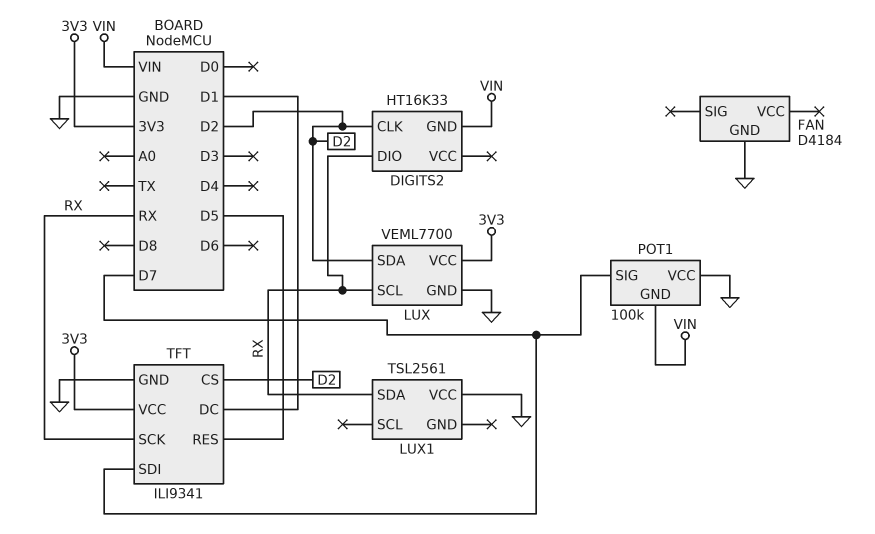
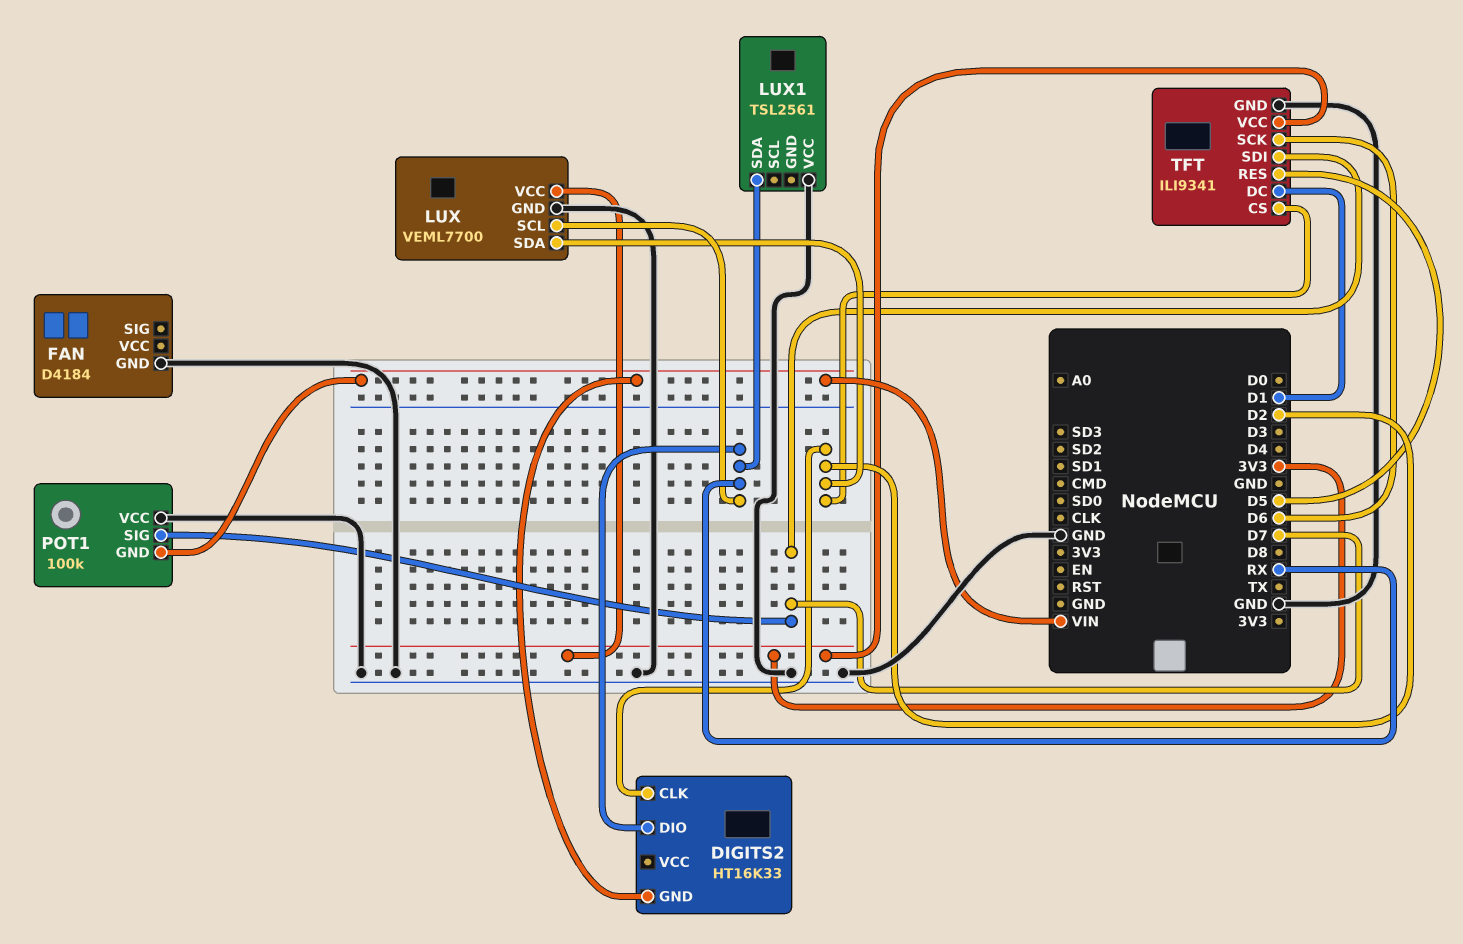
TFT pin SCK: RX -> D6

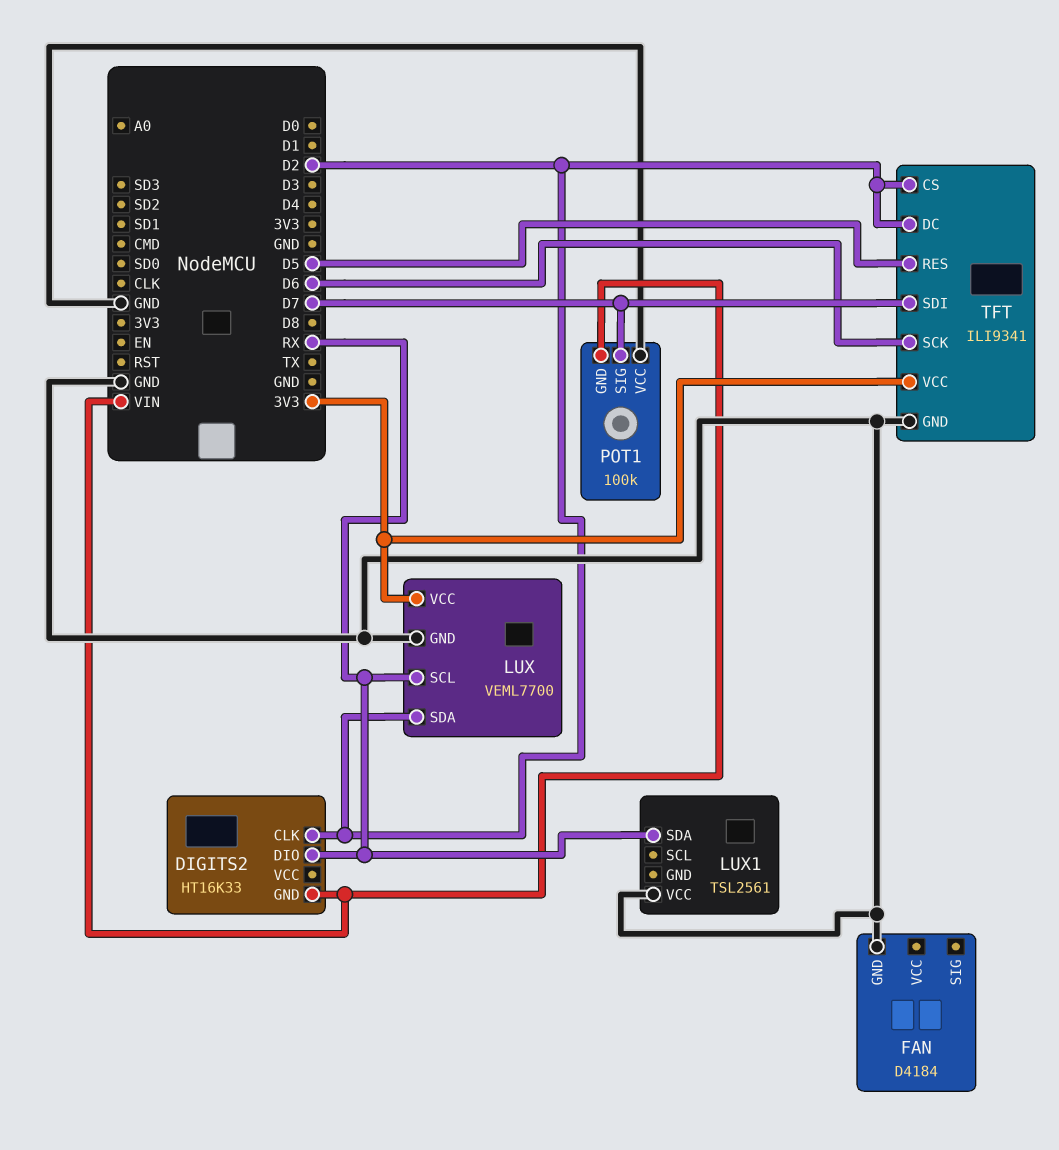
TFT pin DC: D1 -> D2

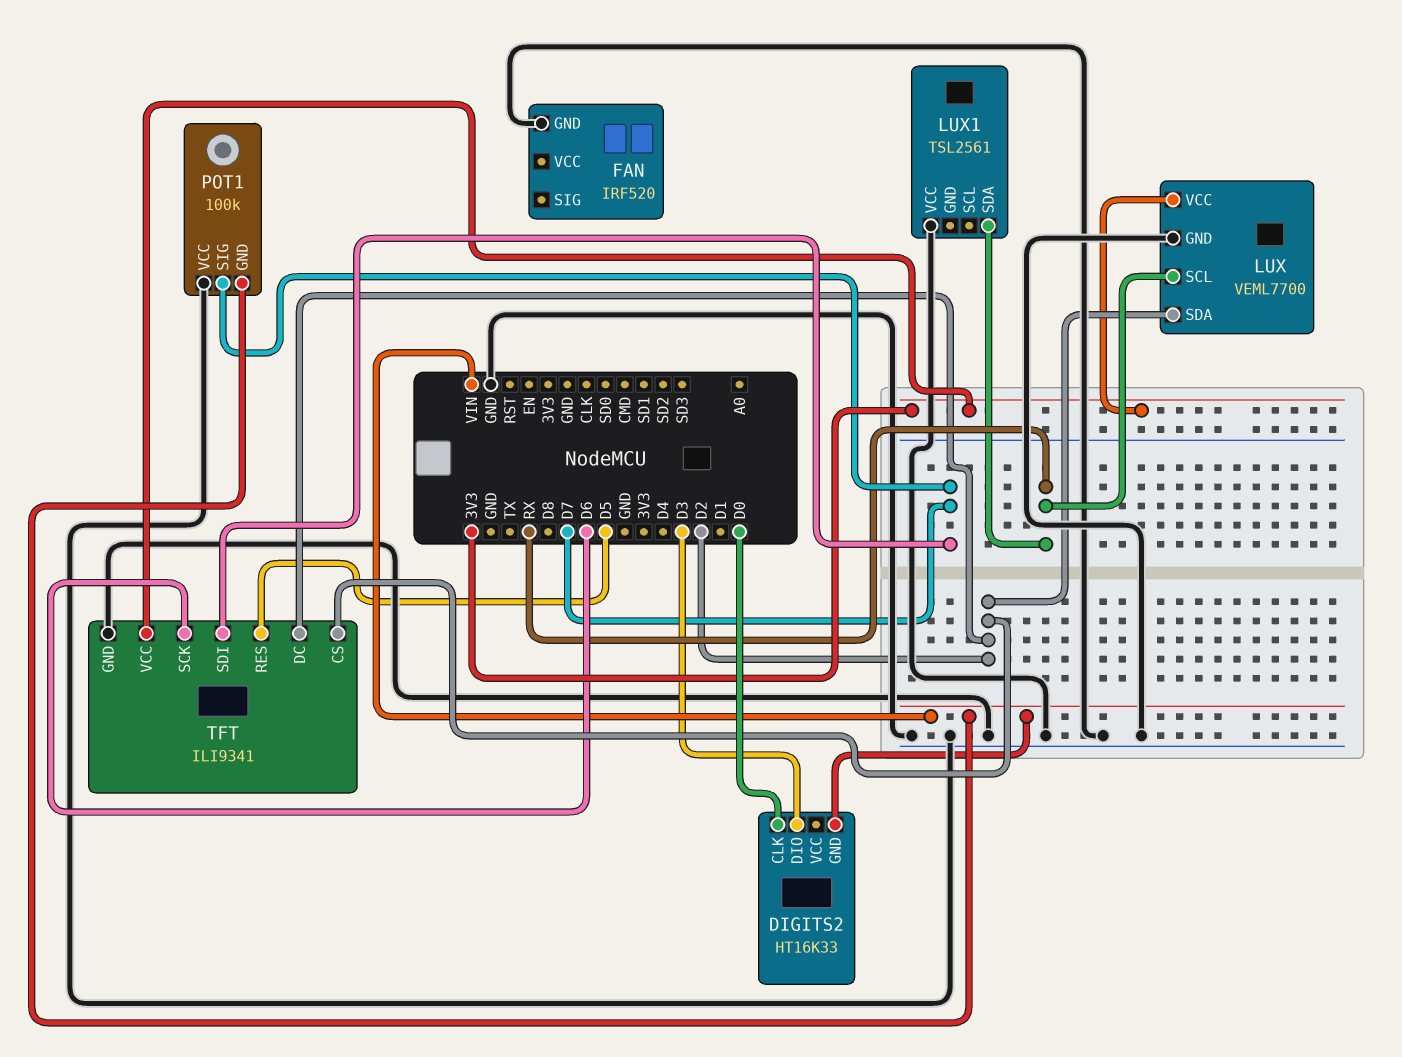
DIGITS2 pin CLK: D2 -> D0
DIGITS2 pin DIO: RX -> D3
FAN: D4184 -> IRF520

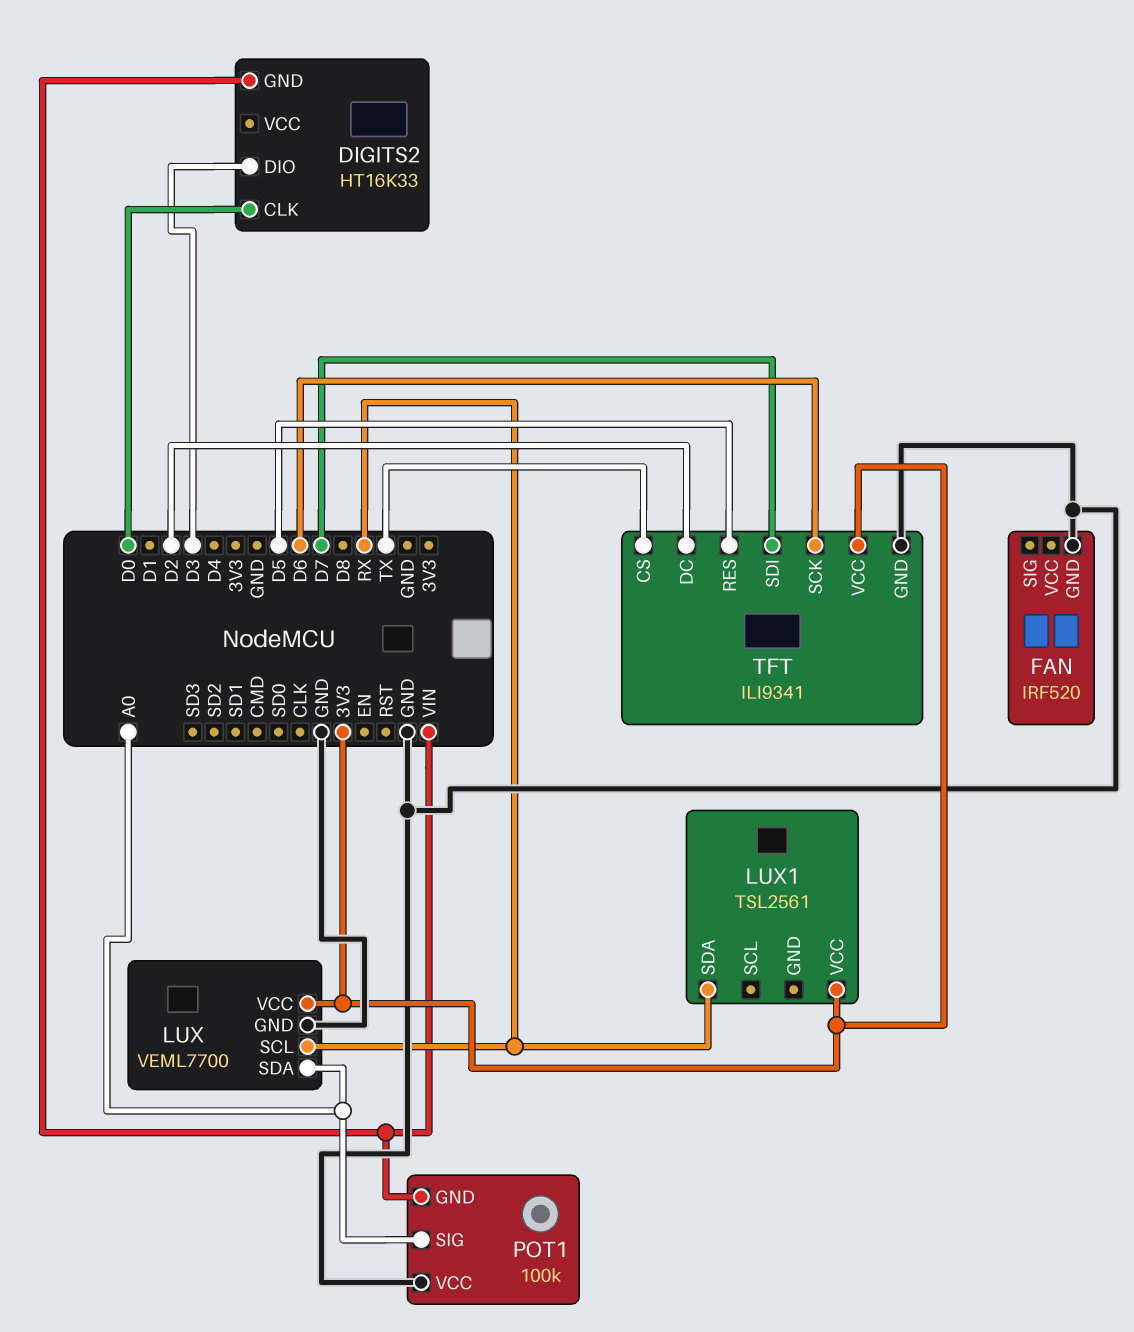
LUX pin SDA: D2 -> A0
LUX1 pin VCC: GND -> 3V3
POT1 pin SIG: D7 -> A0
TFT pin CS: D2 -> TX

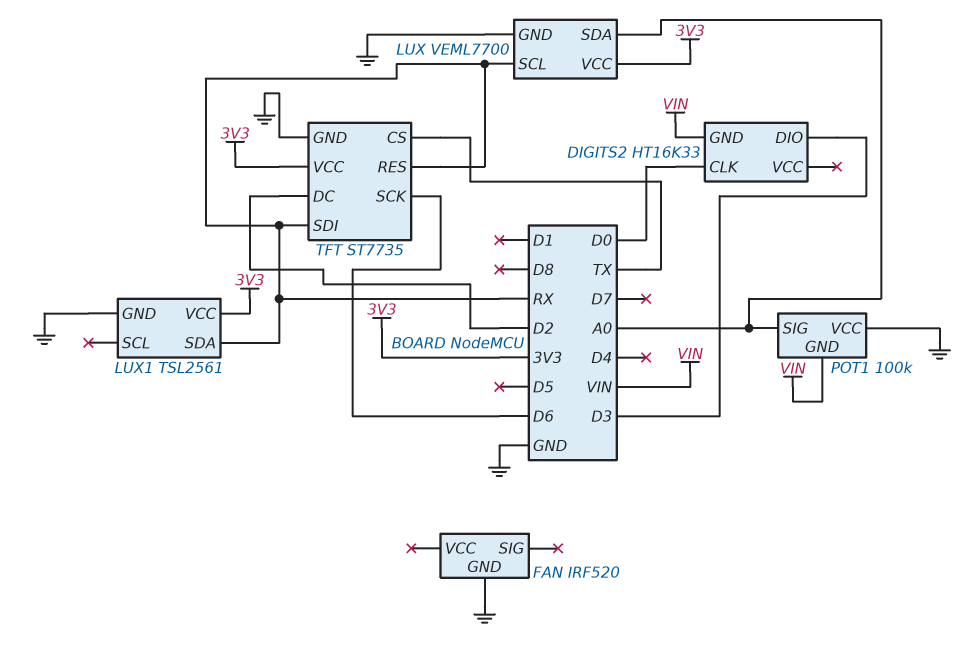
LUX1 pin GND: none -> GND
TFT: ILI9341 -> ST7735
TFT pin RES: D5 -> RX
TFT pin SDI: D7 -> RX

